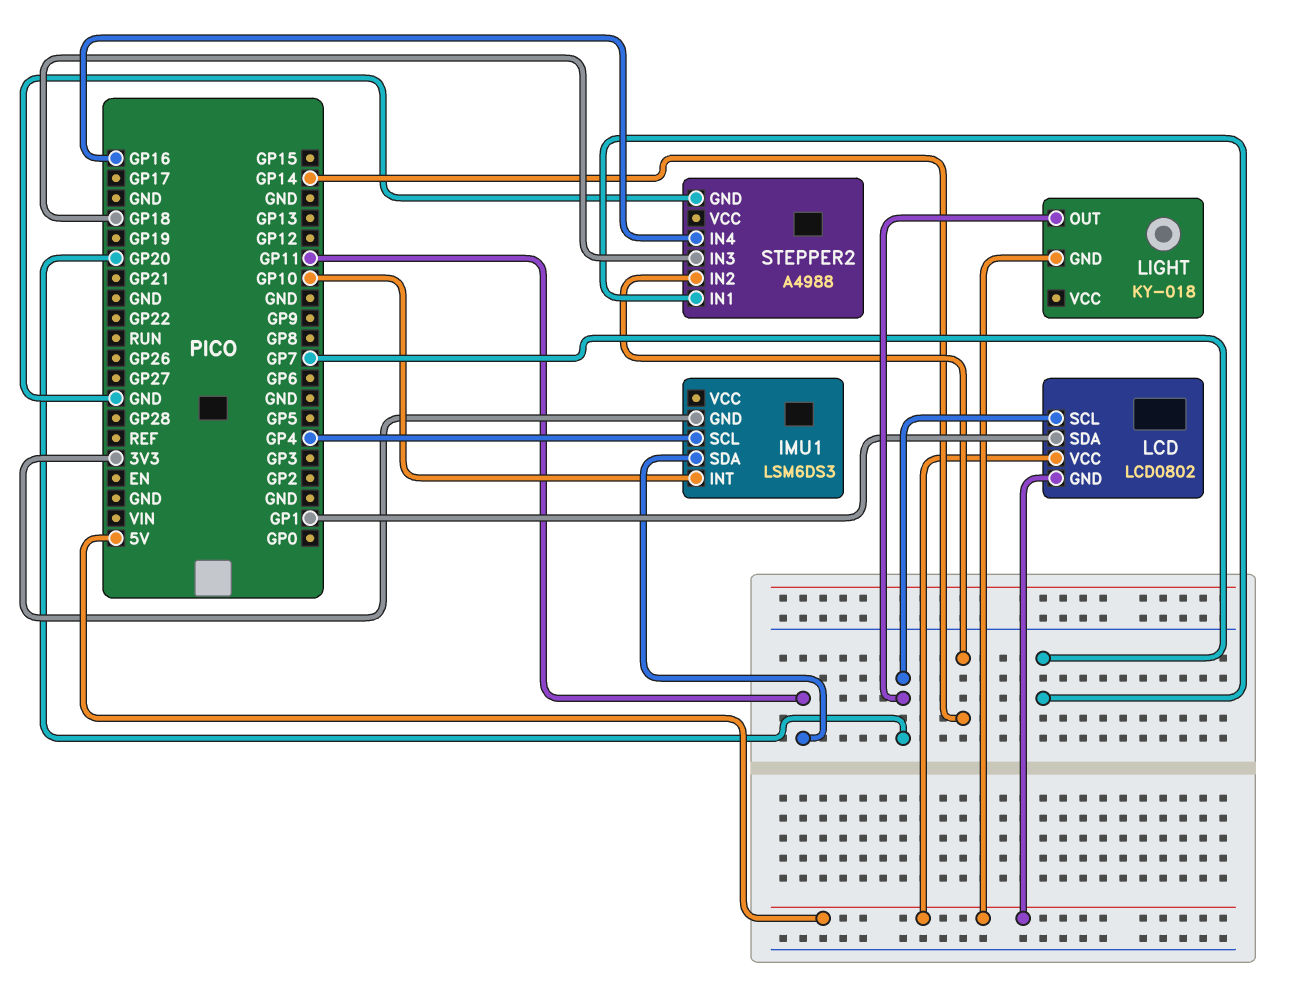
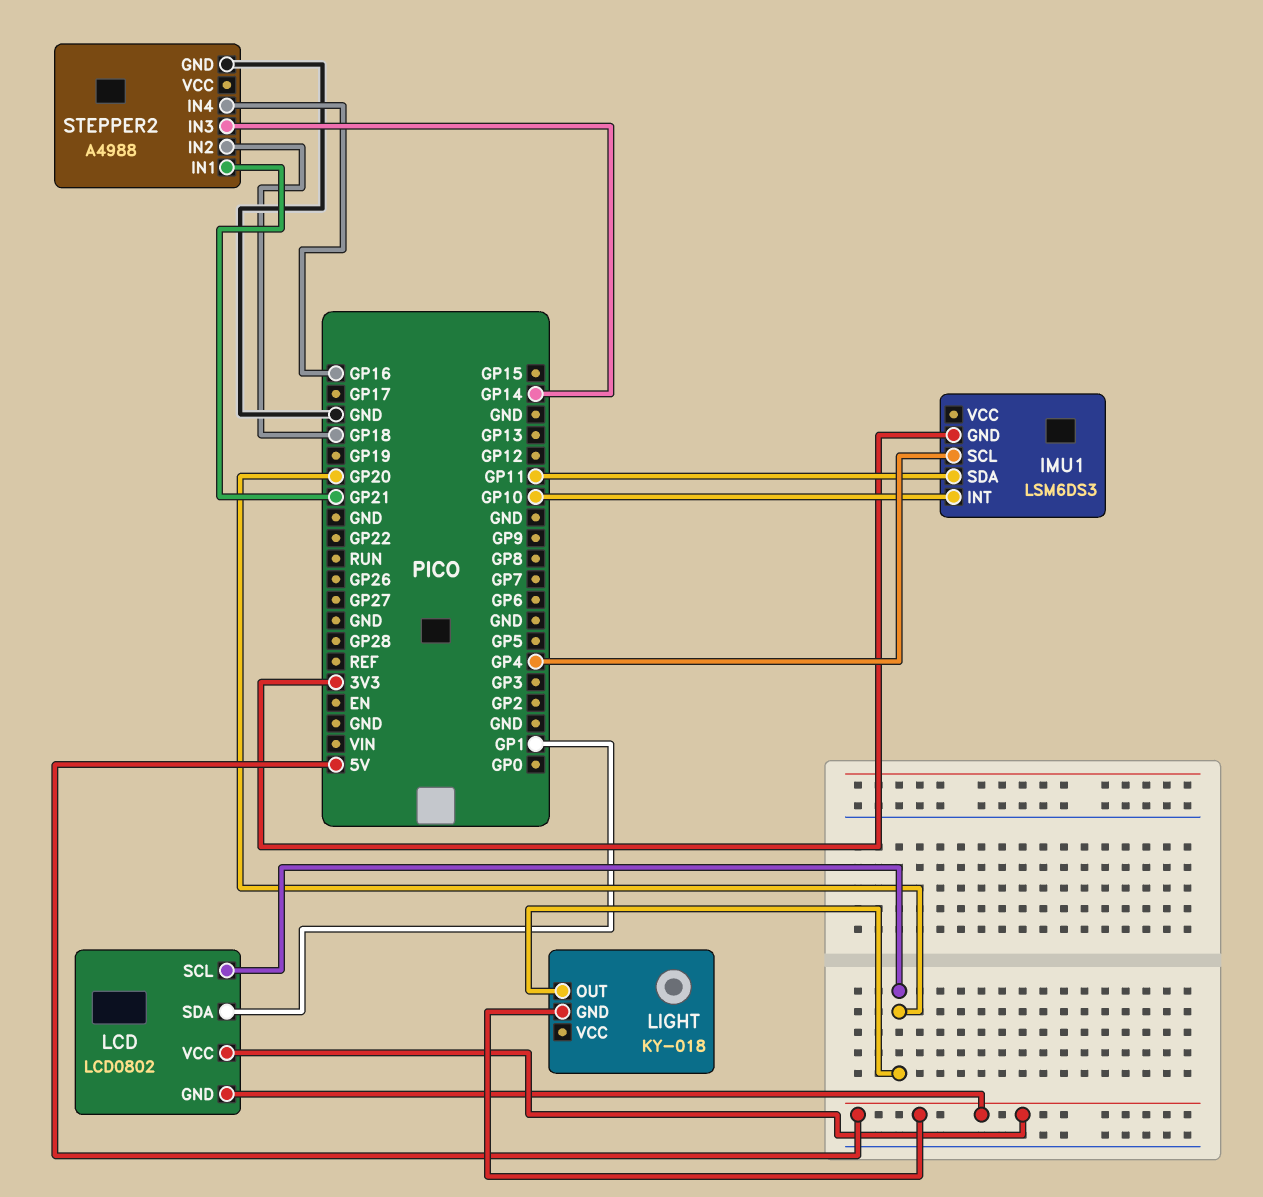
STEPPER2 pin IN1: GP7 -> GP21
STEPPER2 pin IN2: GP14 -> GP18
STEPPER2 pin IN3: GP18 -> GP14

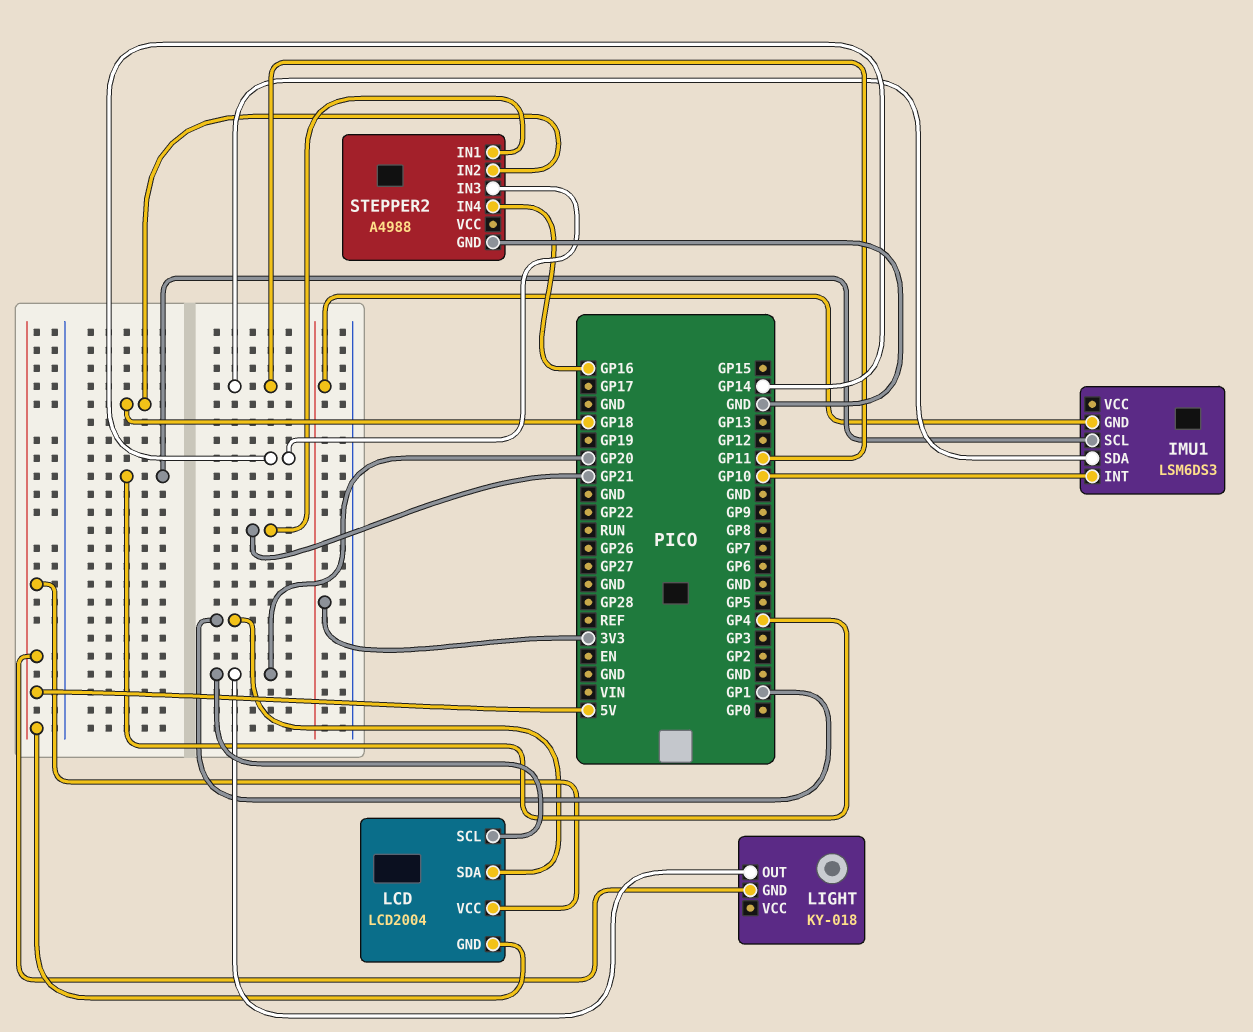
LCD: LCD0802 -> LCD2004

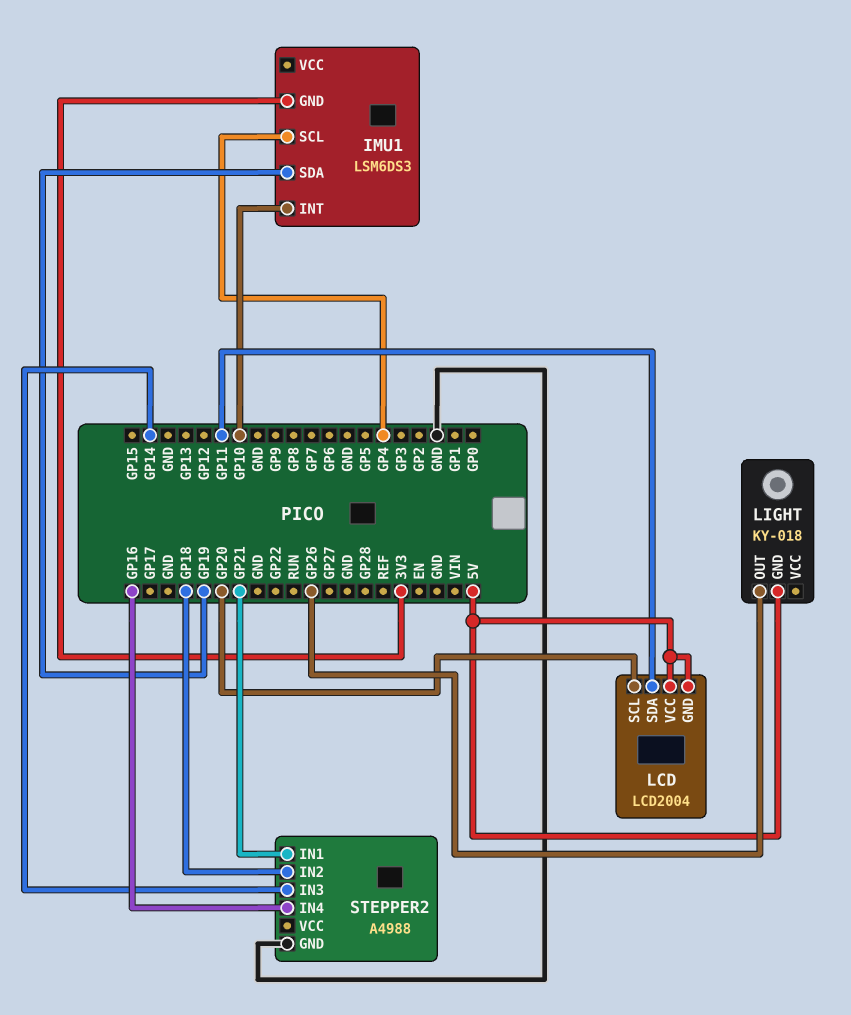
IMU1 pin SDA: GP11 -> GP19
LCD pin SDA: GP1 -> GP11
LIGHT pin OUT: GP20 -> GP26

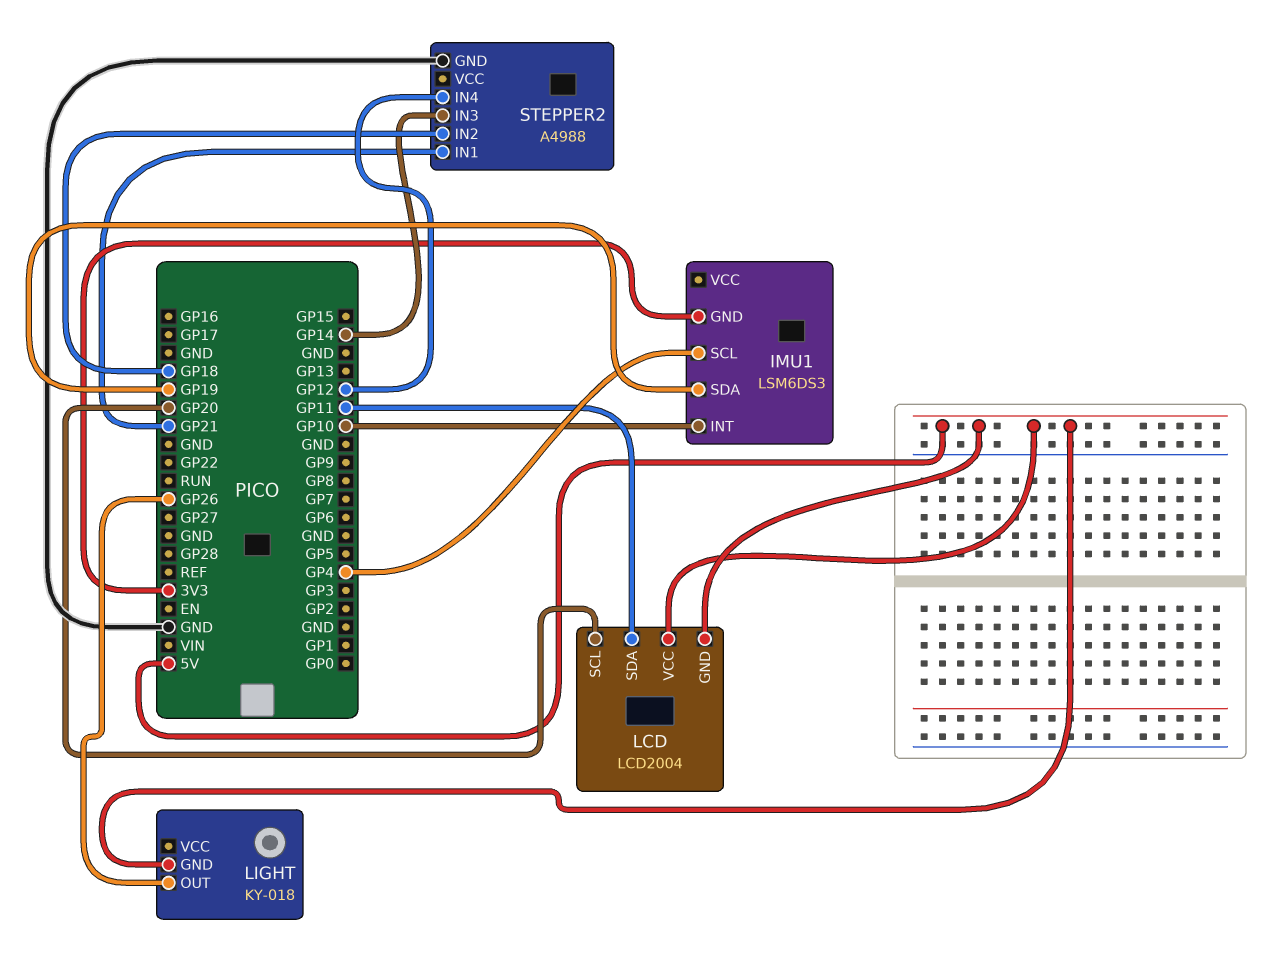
STEPPER2 pin IN4: GP16 -> GP12

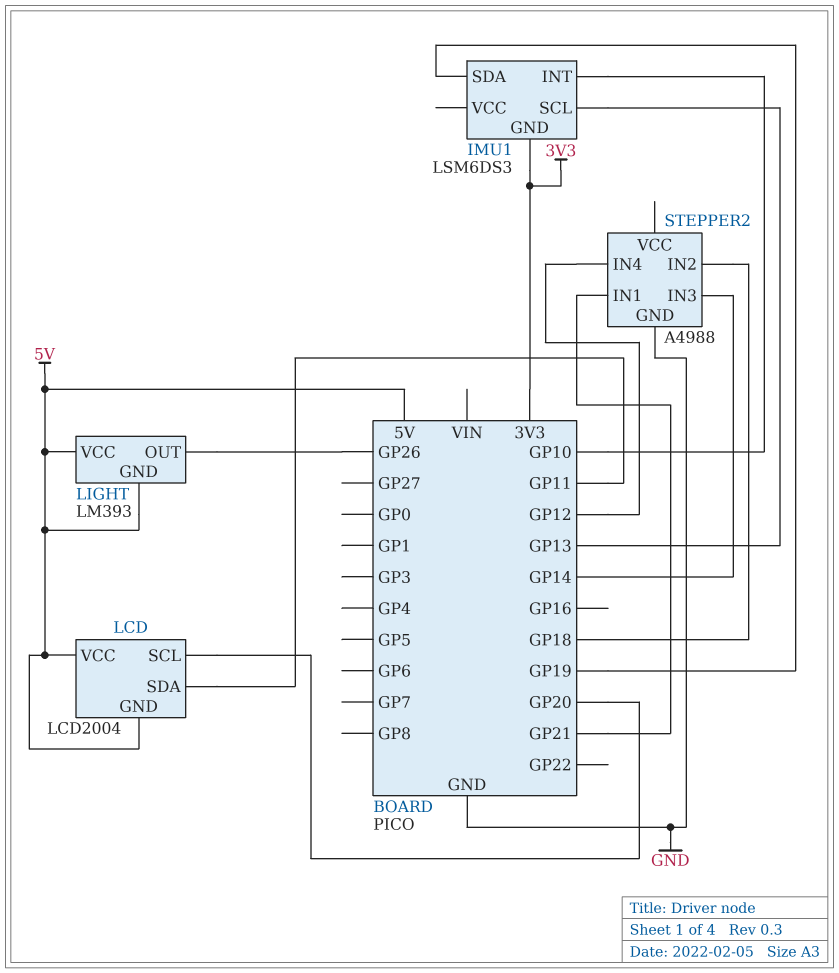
IMU1 pin SCL: GP4 -> GP13
LIGHT: KY-018 -> LM393
LIGHT pin VCC: none -> 5V

